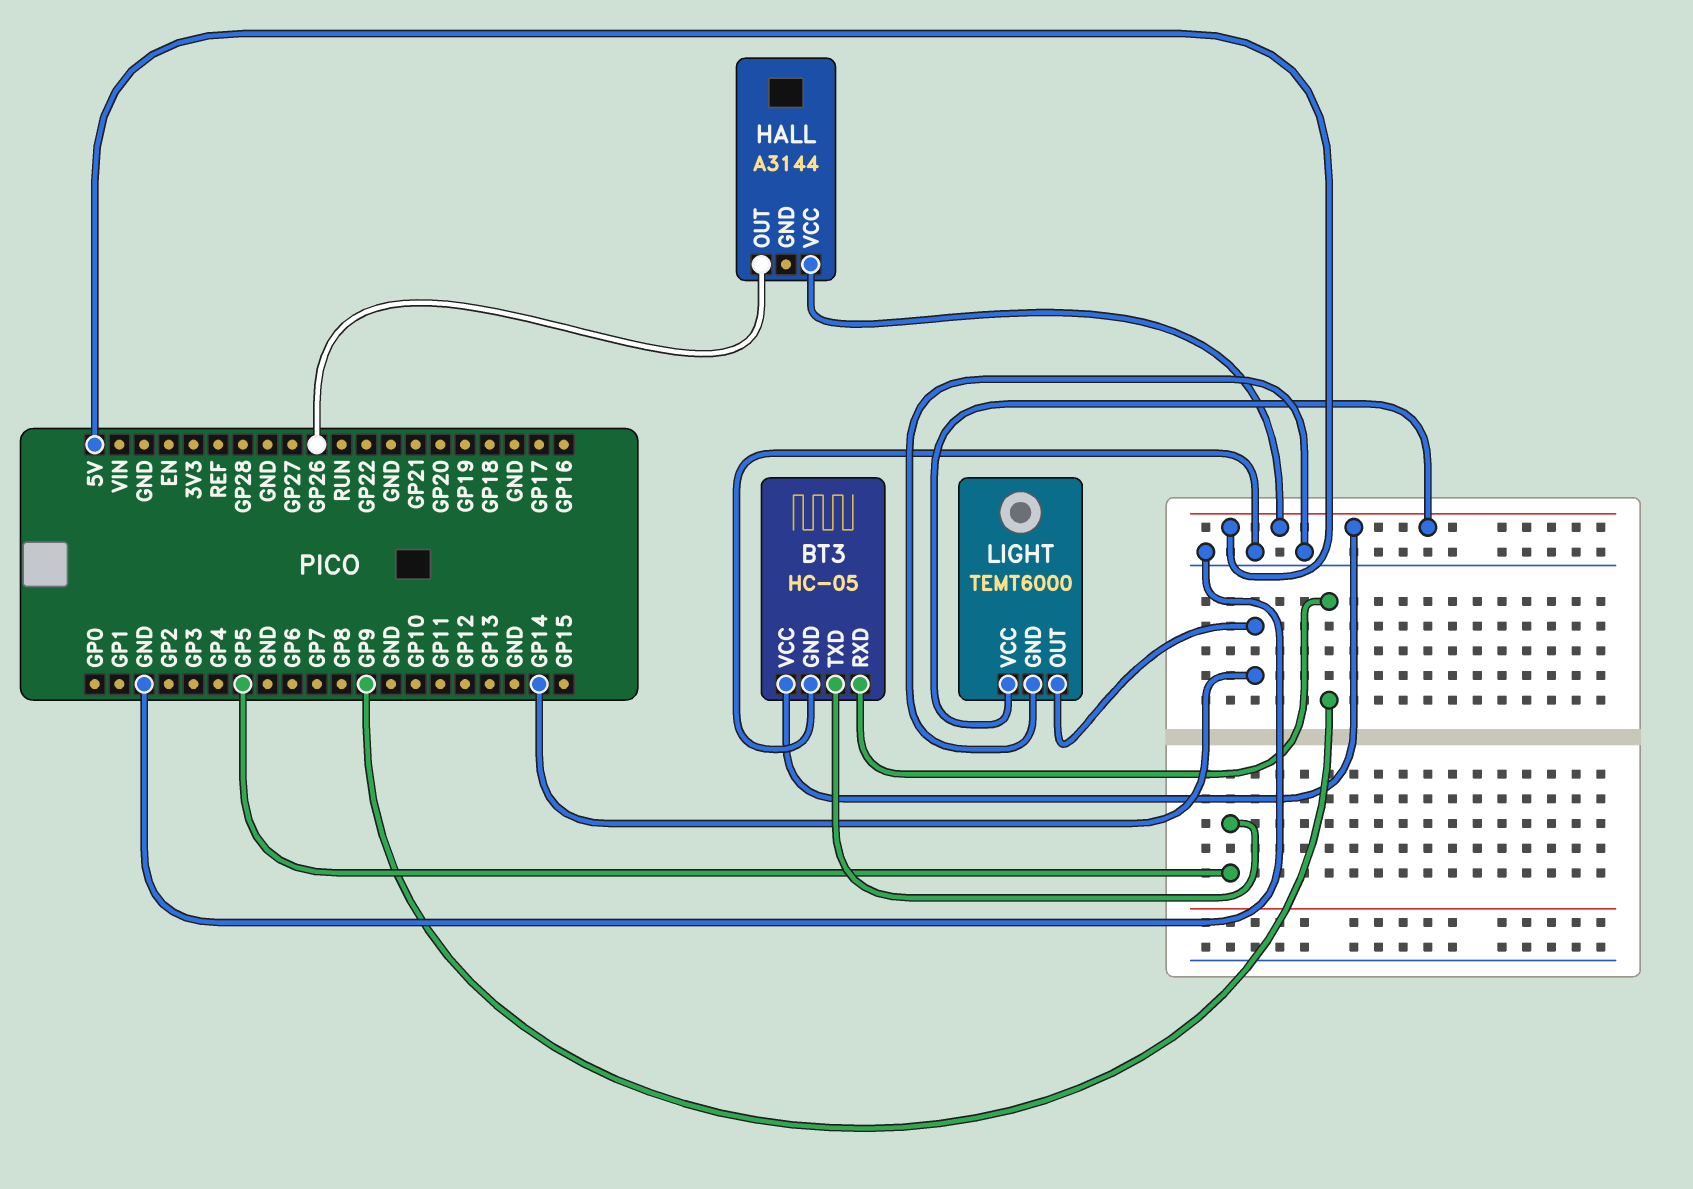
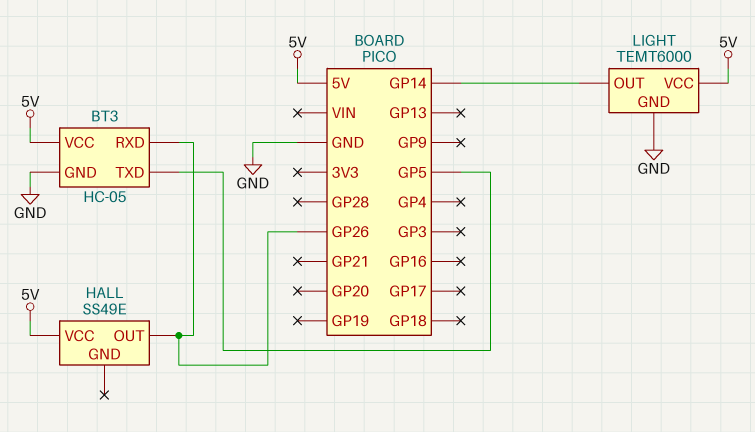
BT3 pin RXD: GP9 -> GP26
HALL: A3144 -> SS49E

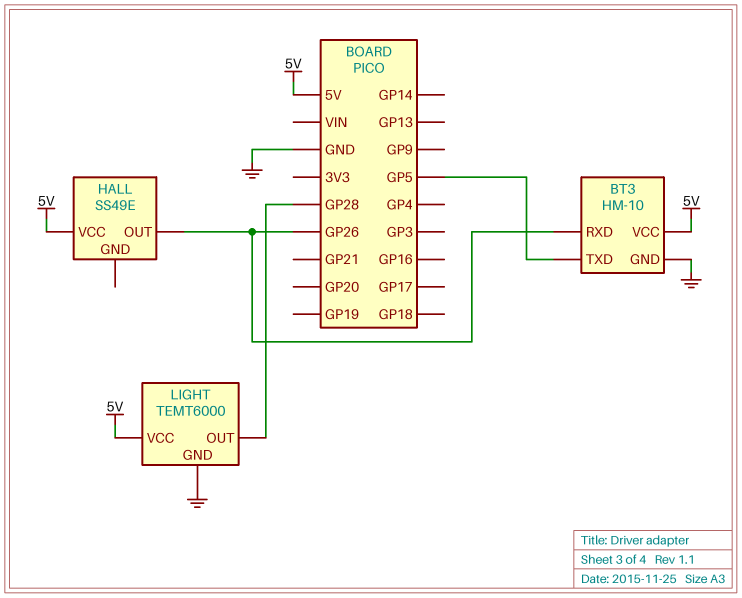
BT3: HC-05 -> HM-10
LIGHT pin OUT: GP14 -> GP28

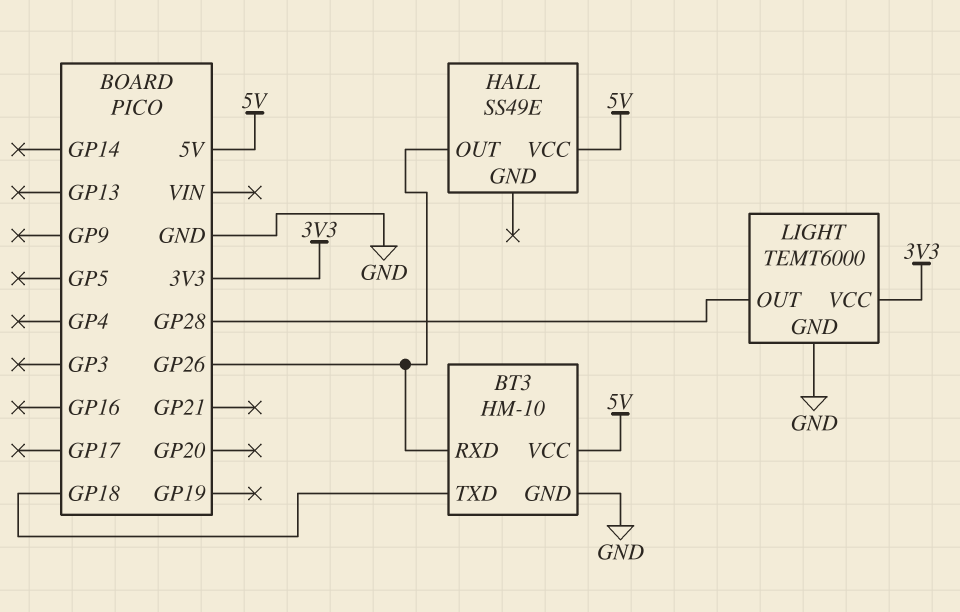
BT3 pin TXD: GP5 -> GP18
LIGHT pin VCC: 5V -> 3V3

